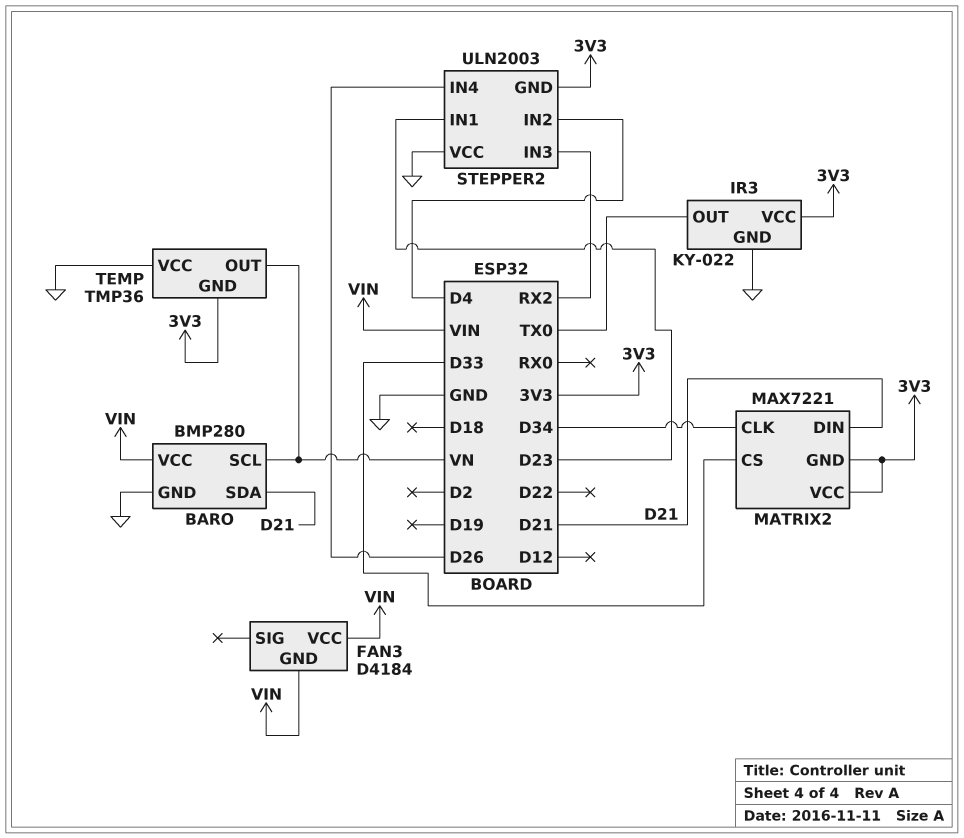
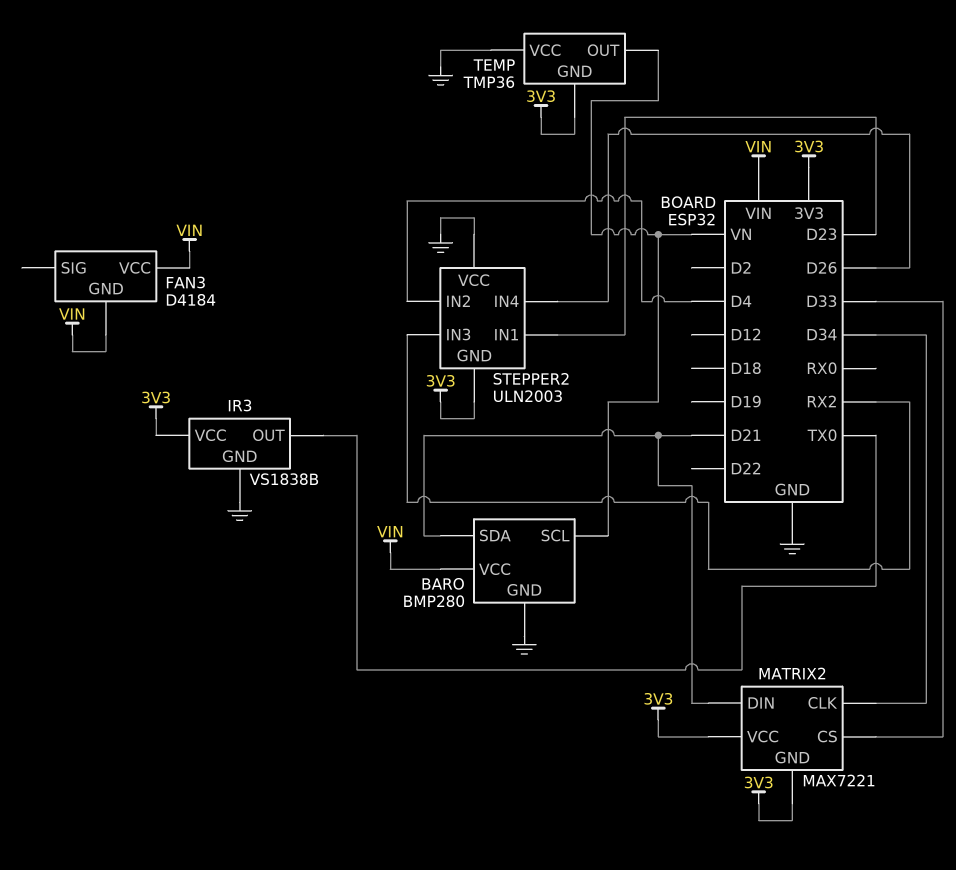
IR3: KY-022 -> VS1838B

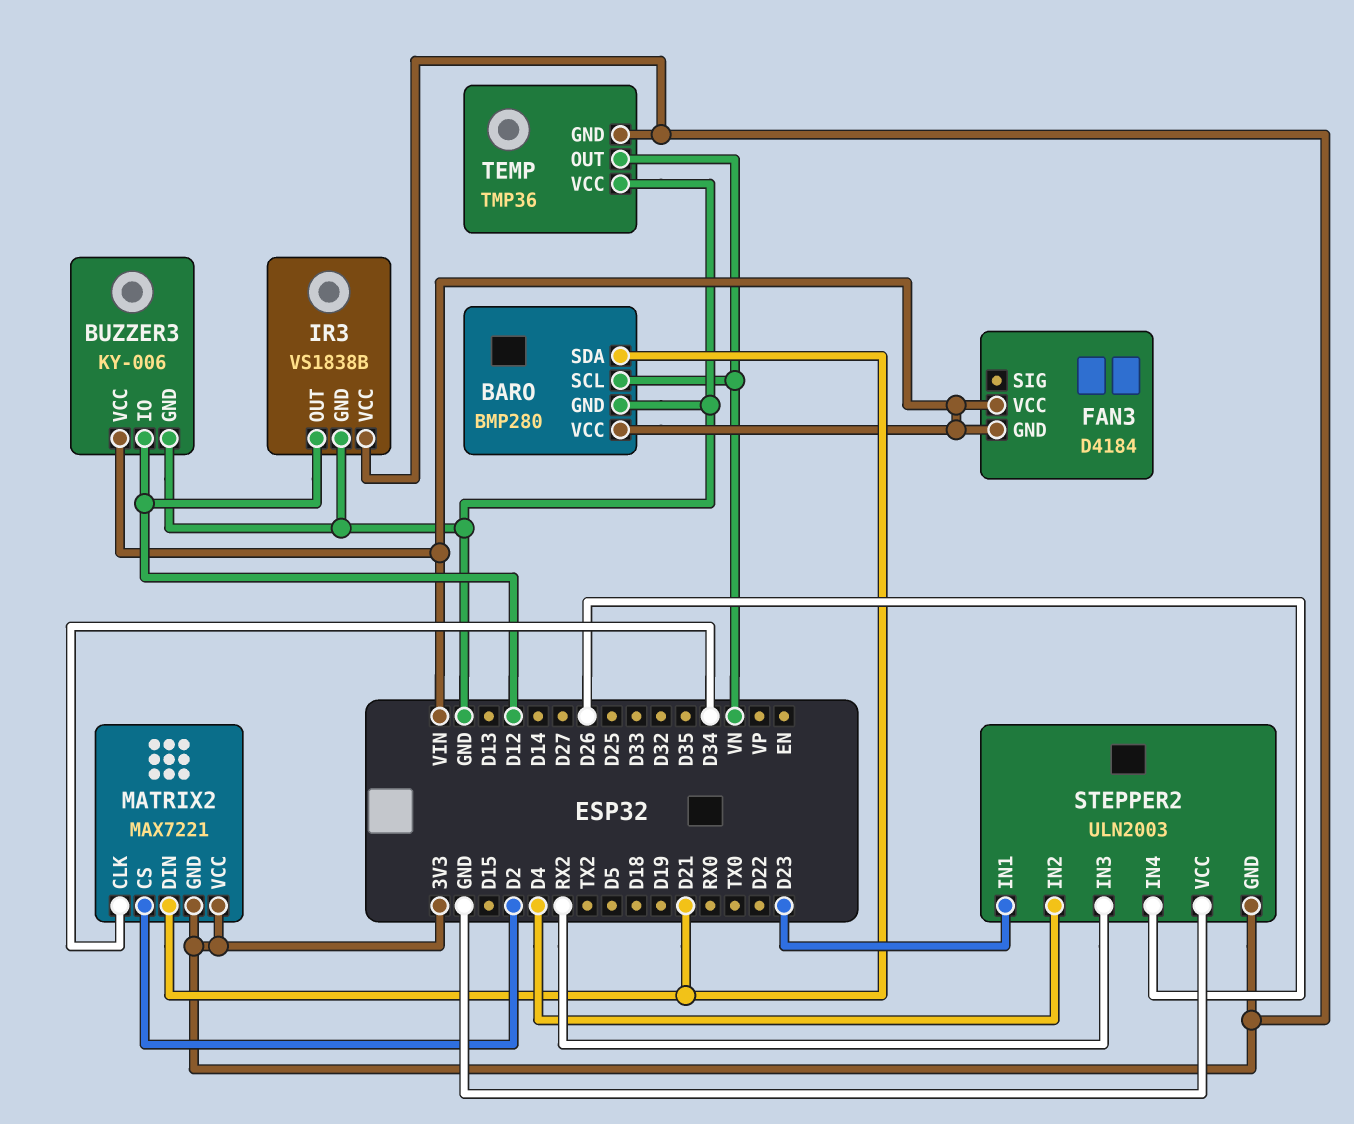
BUZZER3: none -> KY-006
BUZZER3 pin GND: none -> GND
BUZZER3 pin IO: none -> D12
BUZZER3 pin VCC: none -> VIN
IR3 pin OUT: TX0 -> D12
MATRIX2 pin CS: D33 -> D2

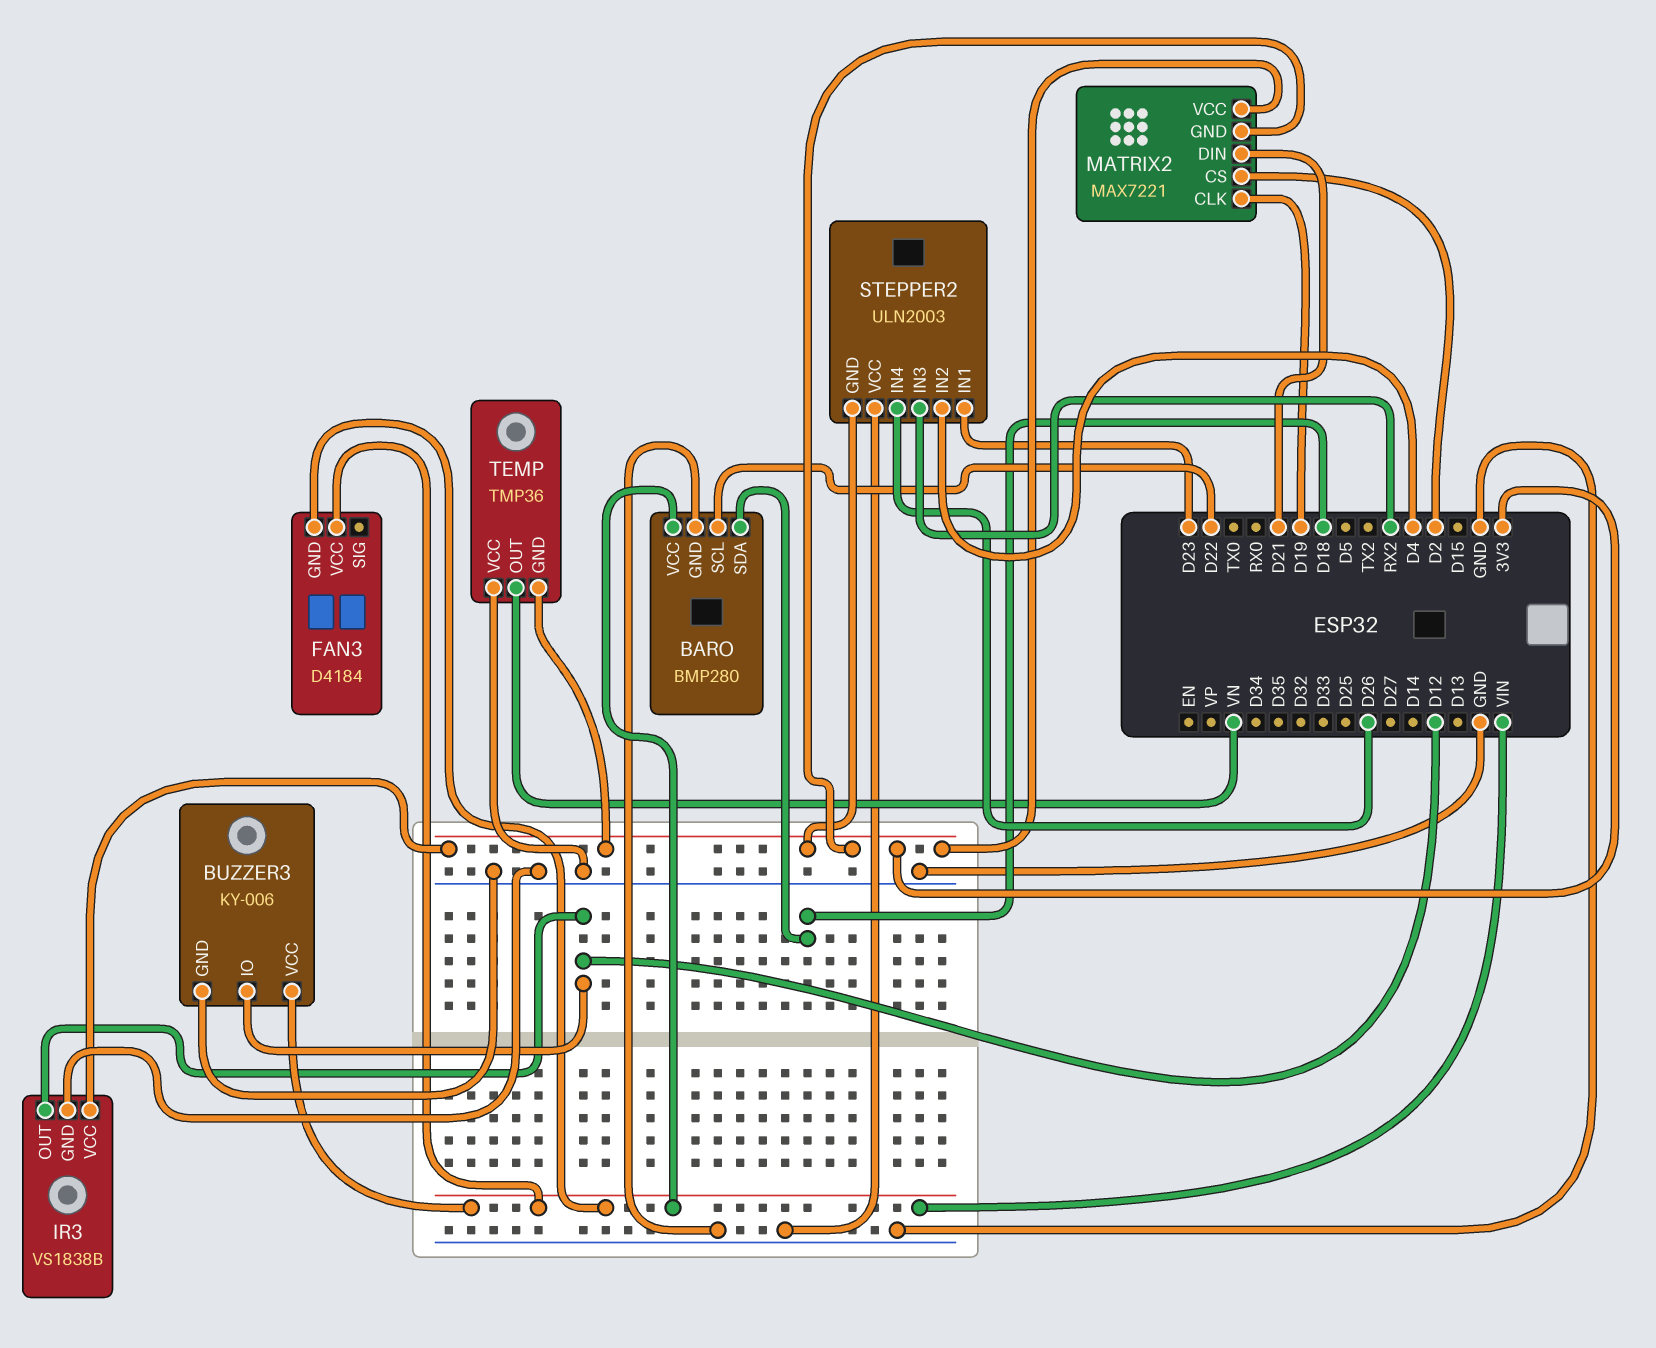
BARO pin SCL: VN -> D22
BARO pin SDA: D21 -> D18
MATRIX2 pin CLK: D34 -> D19

